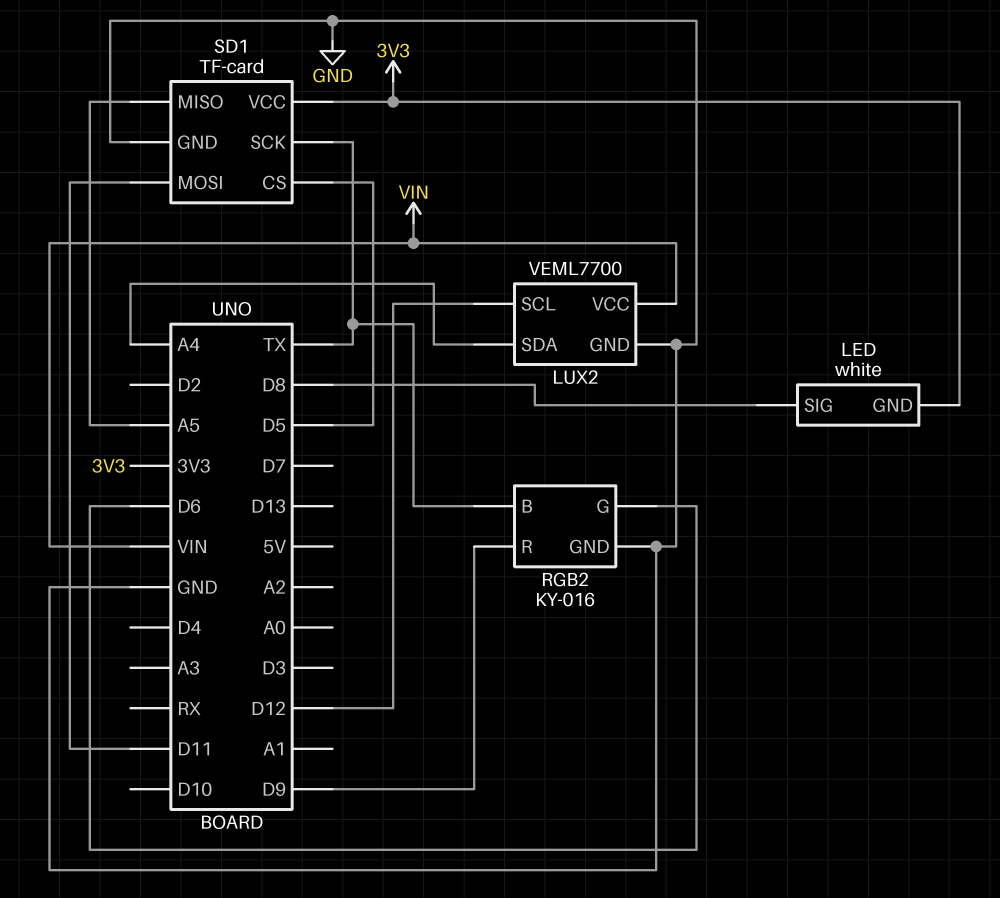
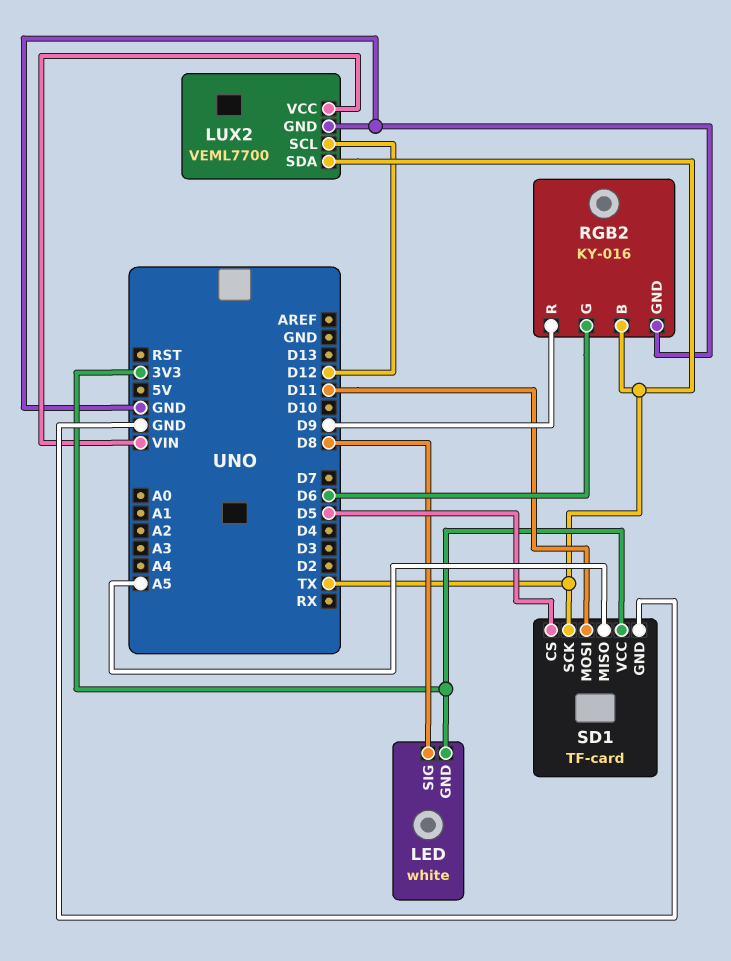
LUX2 pin SDA: A4 -> TX

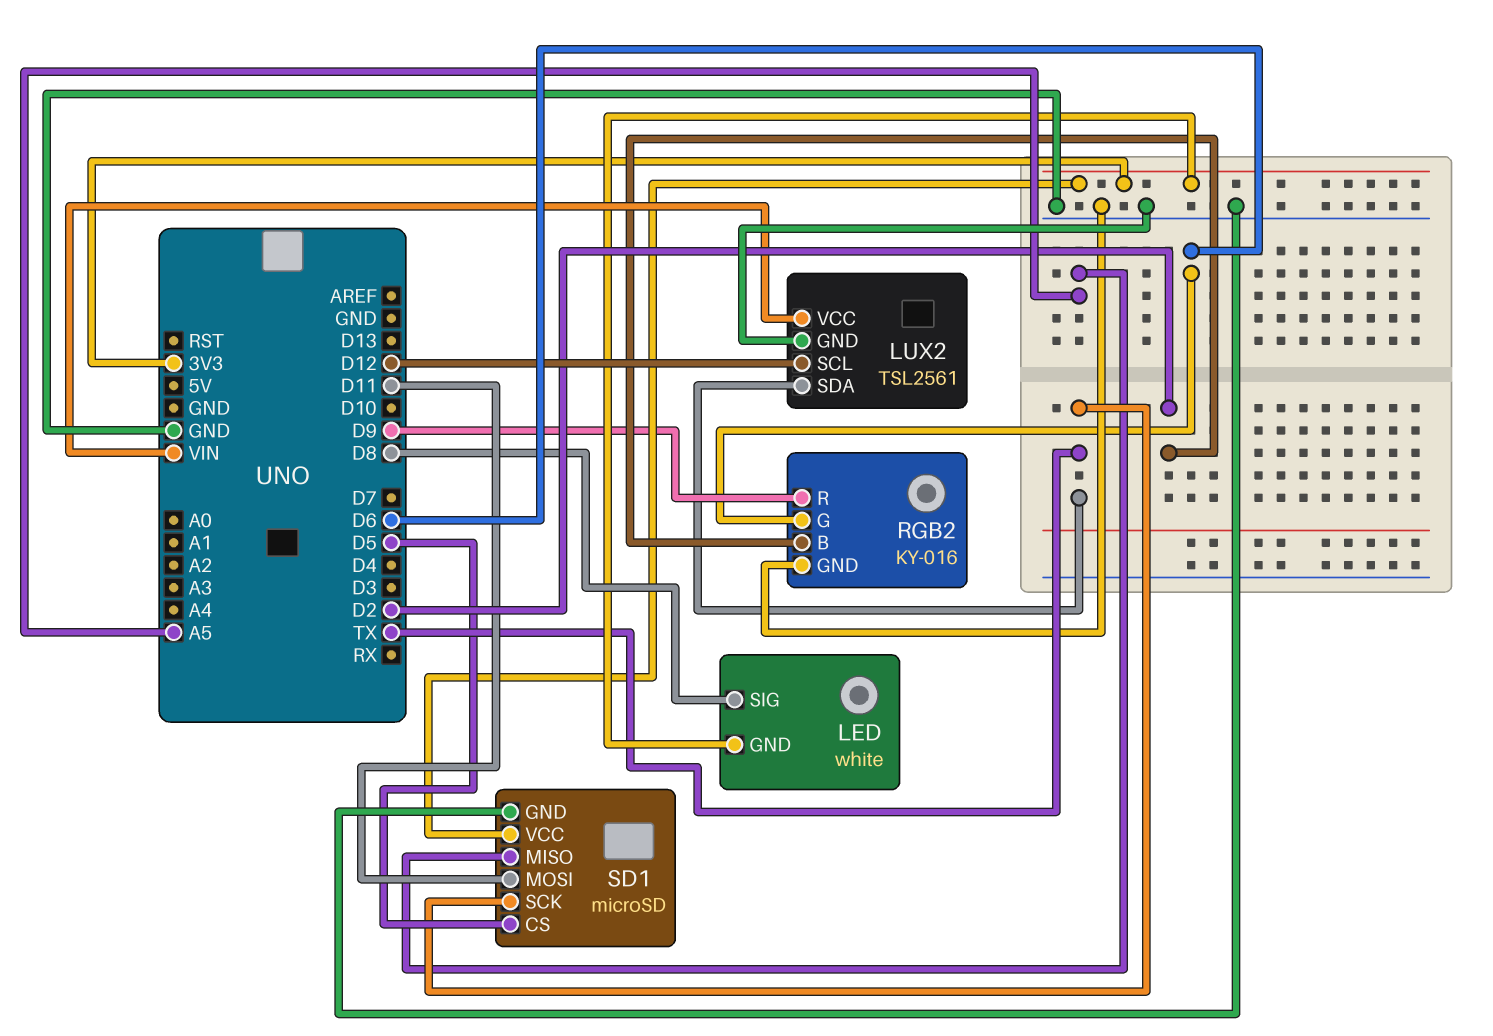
LUX2: VEML7700 -> TSL2561
RGB2 pin B: TX -> D2
SD1: TF-card -> microSD

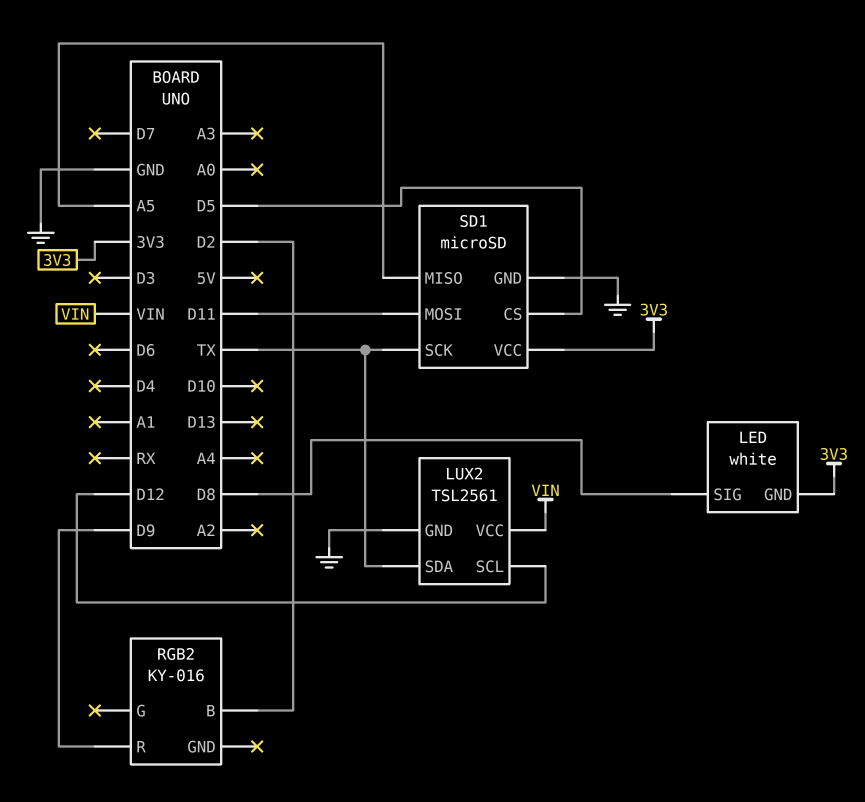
RGB2 pin G: D6 -> none
RGB2 pin GND: GND -> none

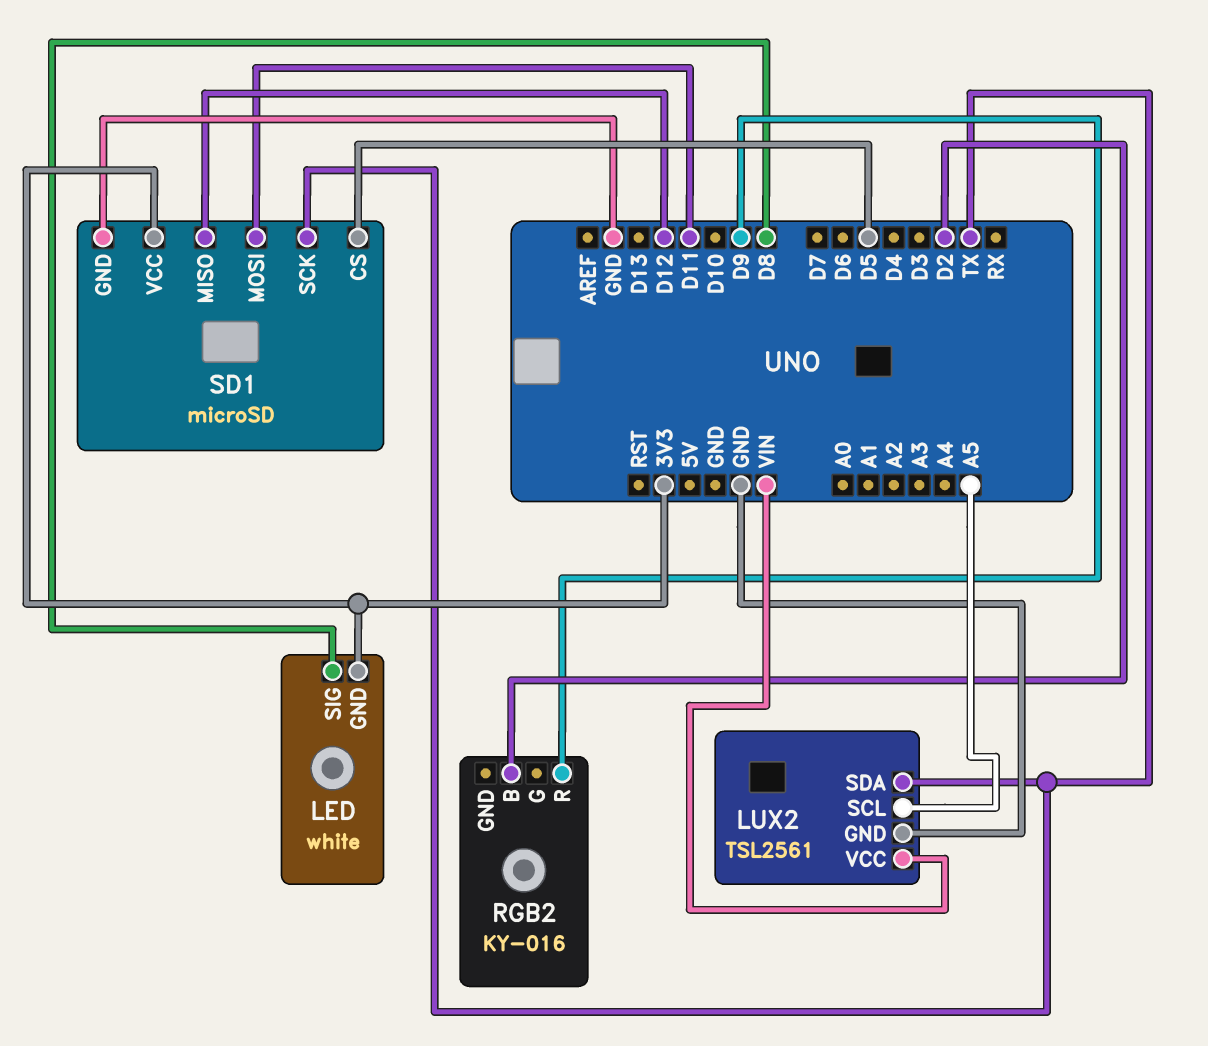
LUX2 pin SCL: D12 -> A5
SD1 pin MISO: A5 -> D12

